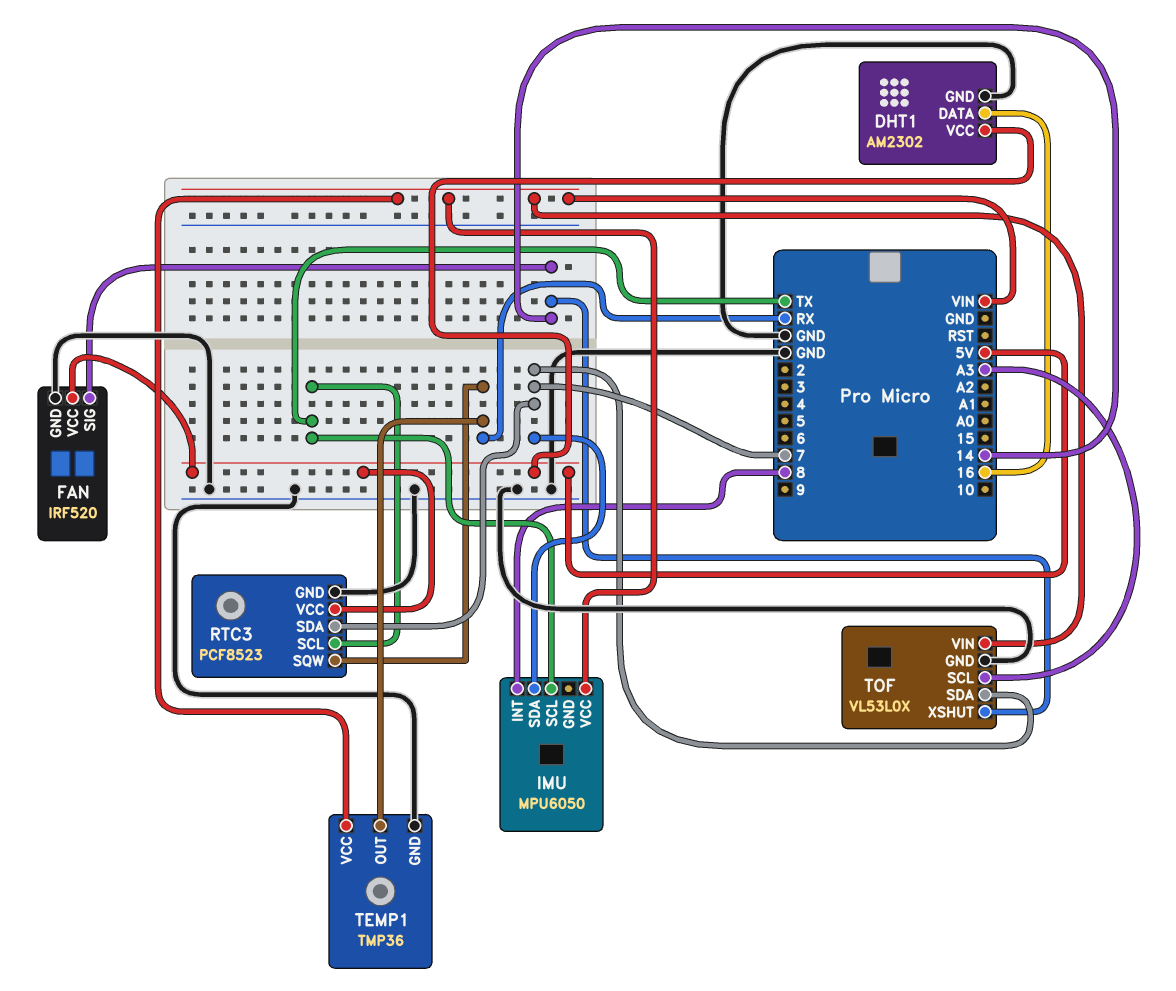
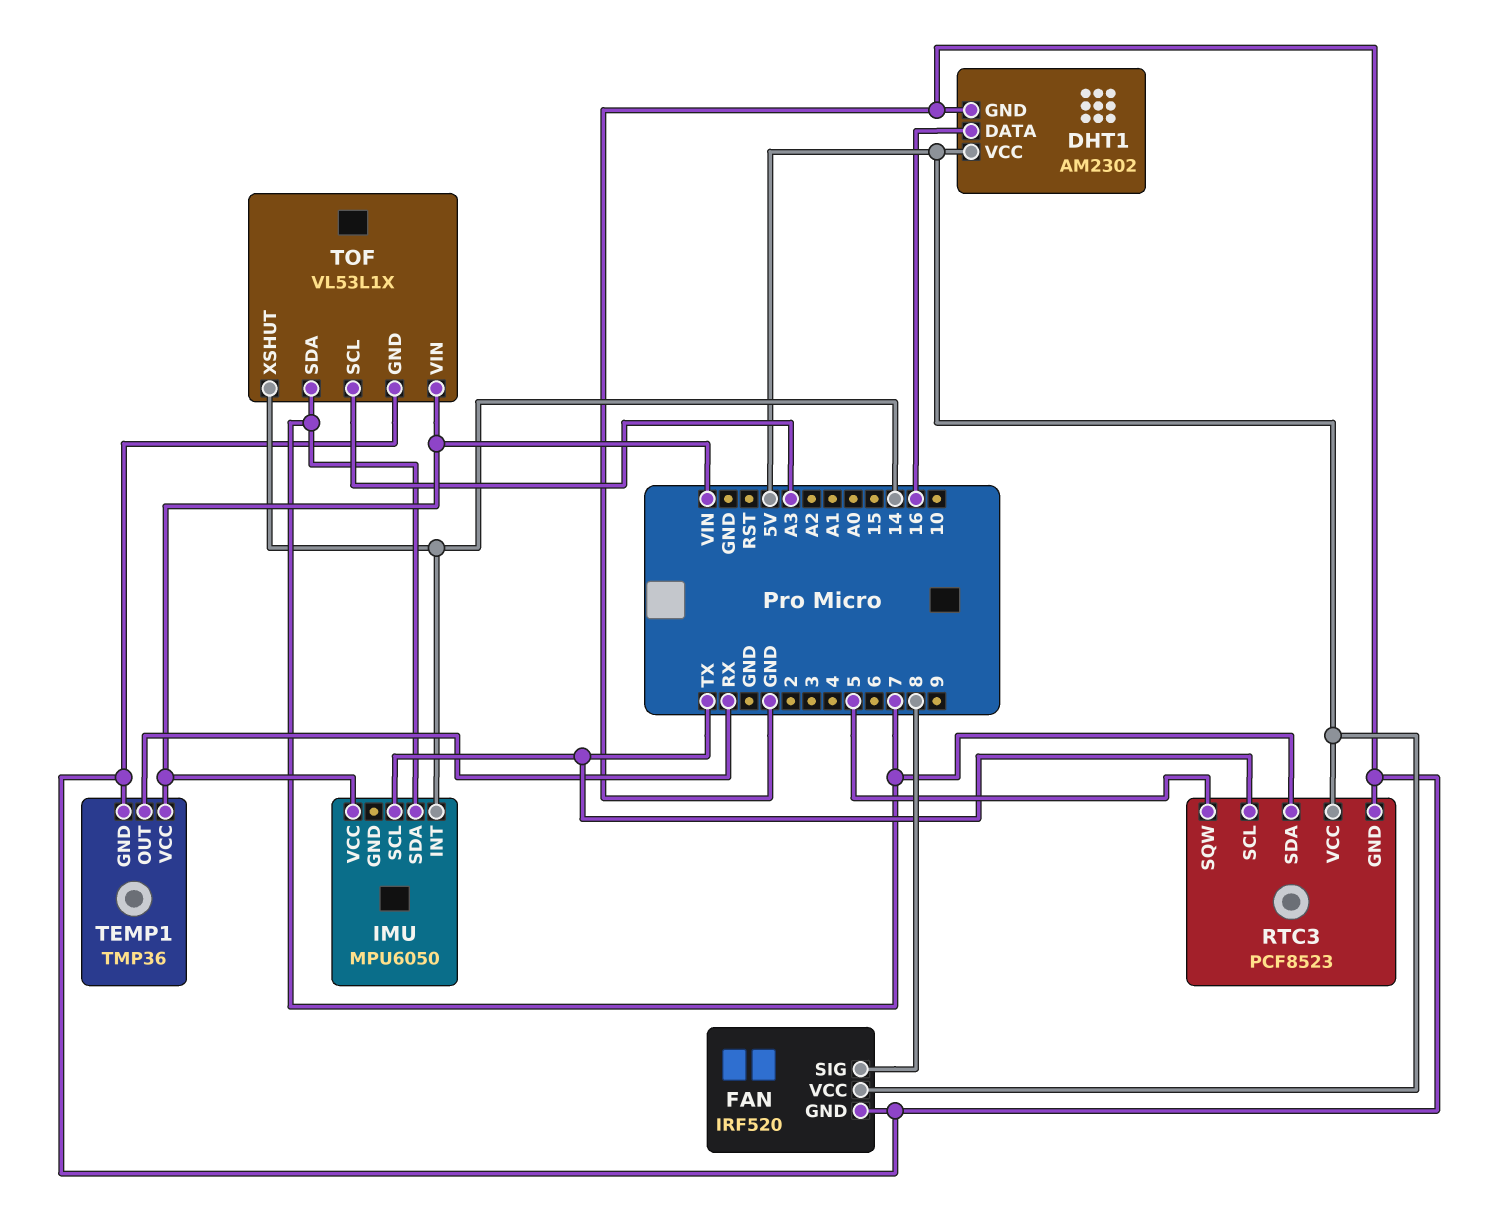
FAN pin SIG: 14 -> 8
IMU pin INT: 8 -> 14
RTC3 pin SQW: RX -> 5
TOF: VL53L0X -> VL53L1X

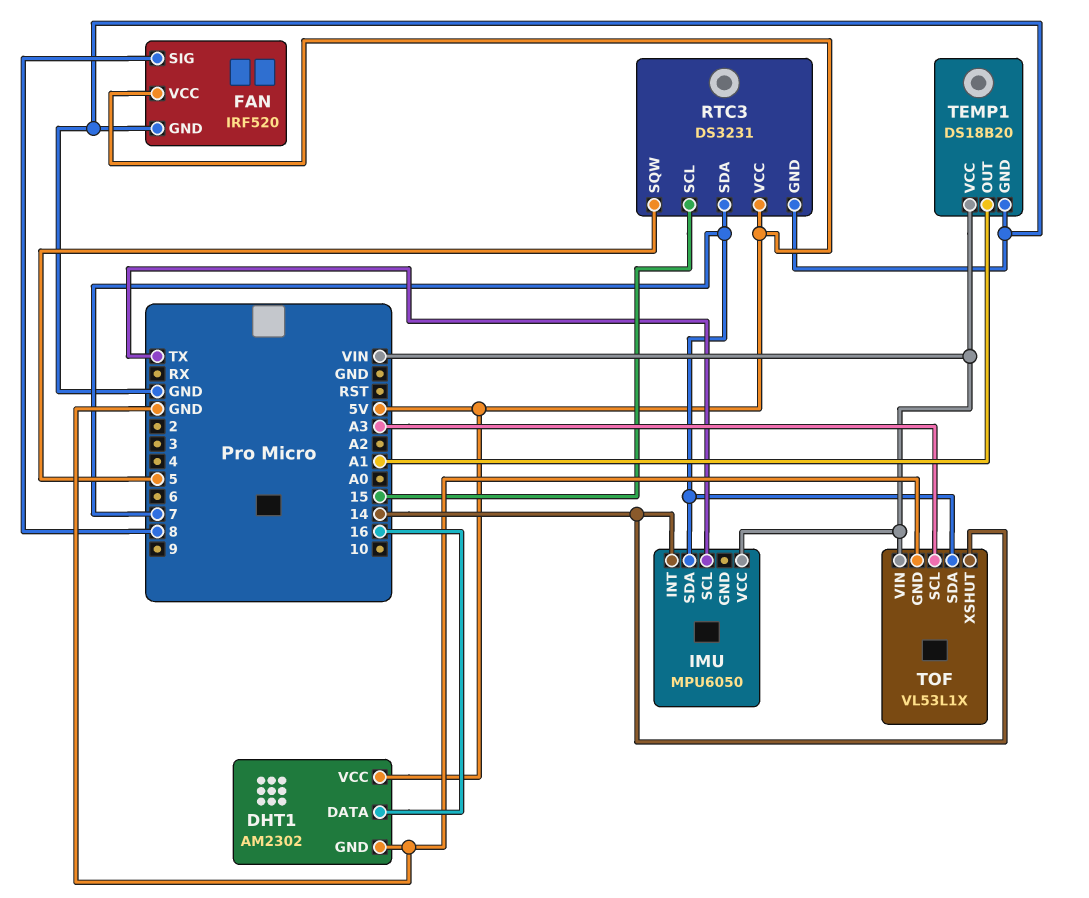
RTC3: PCF8523 -> DS3231
RTC3 pin SCL: TX -> 15
TEMP1: TMP36 -> DS18B20
TEMP1 pin OUT: RX -> A1

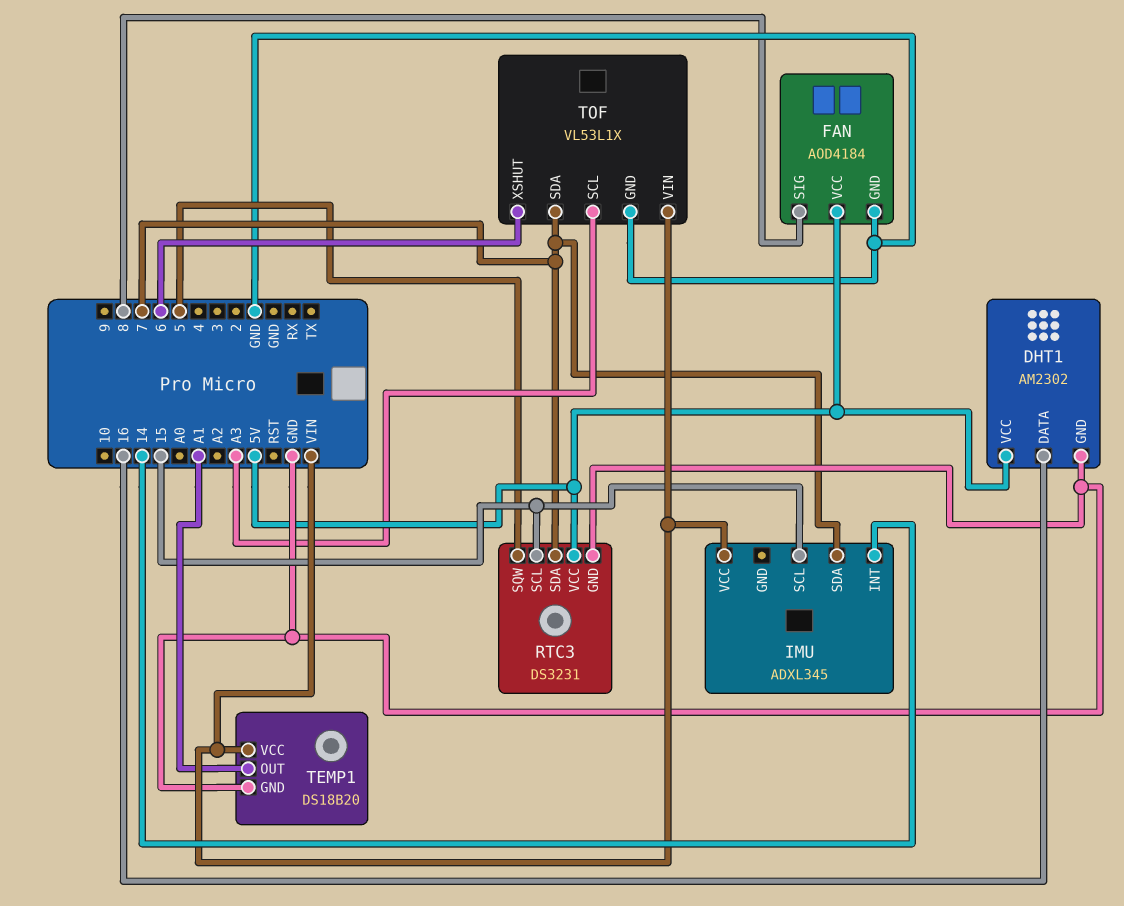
FAN: IRF520 -> AOD4184
IMU: MPU6050 -> ADXL345
IMU pin SCL: TX -> 15
TOF pin XSHUT: 14 -> 6

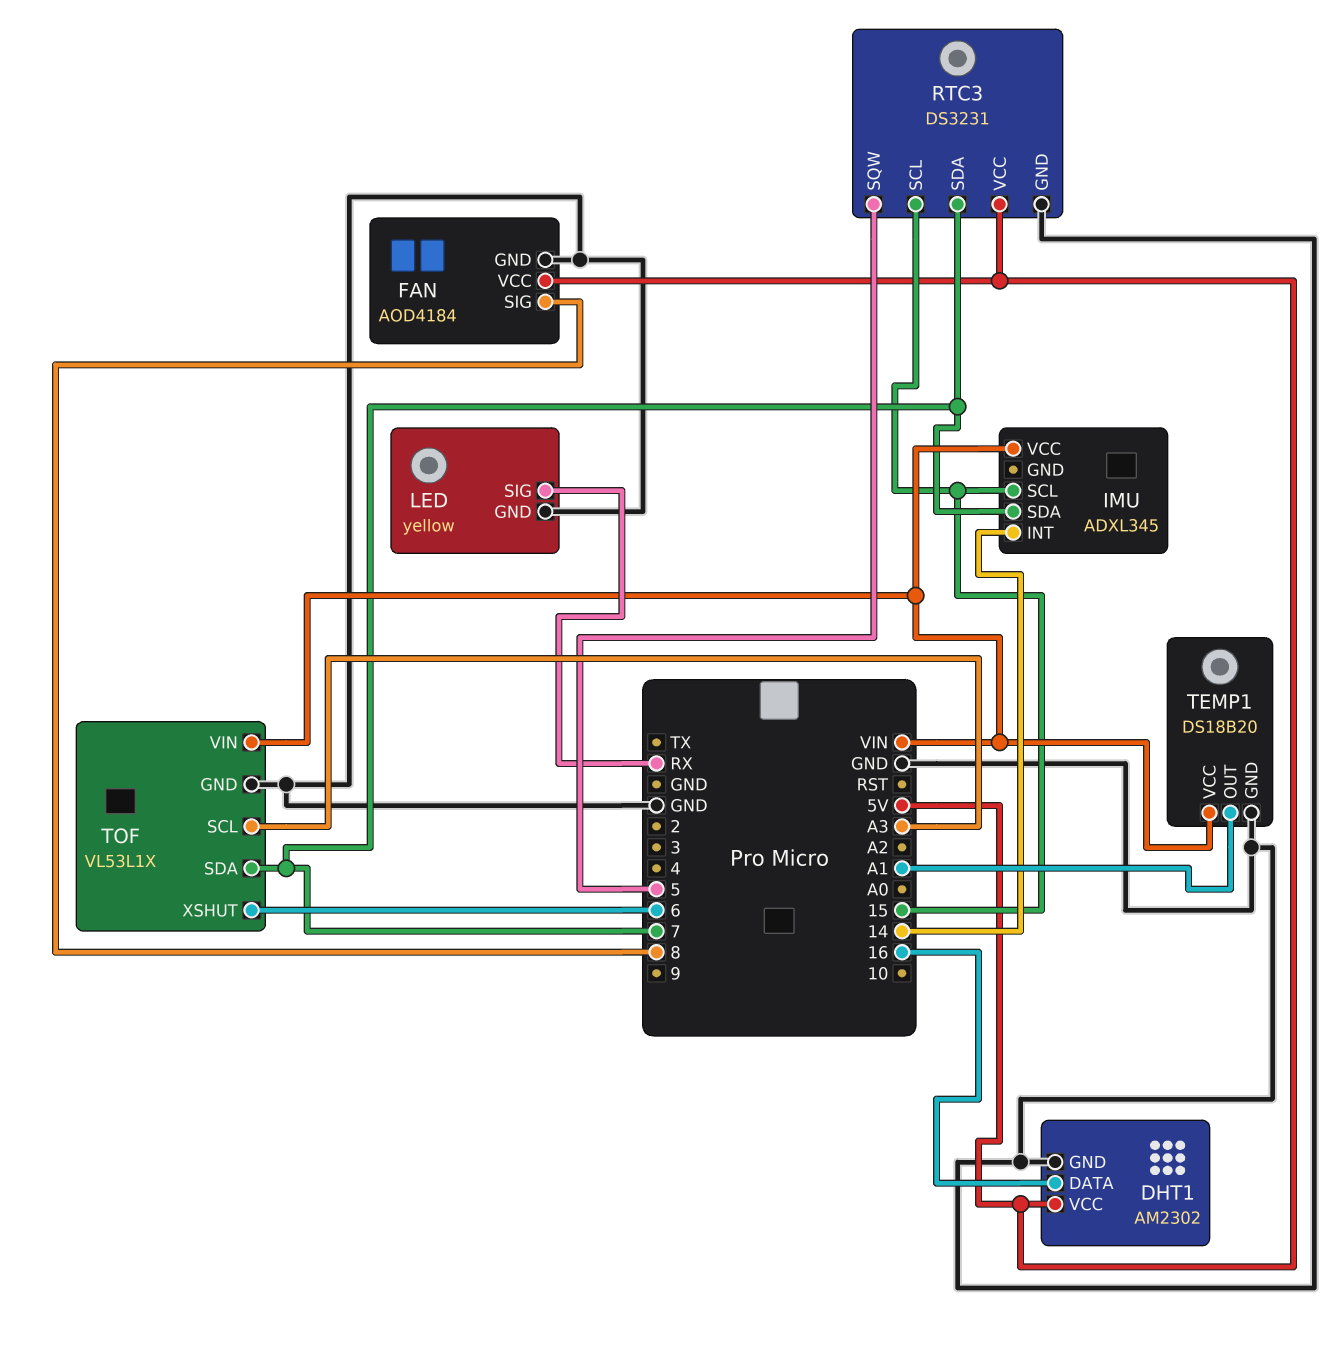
LED: none -> yellow
LED pin GND: none -> GND
LED pin SIG: none -> RX

